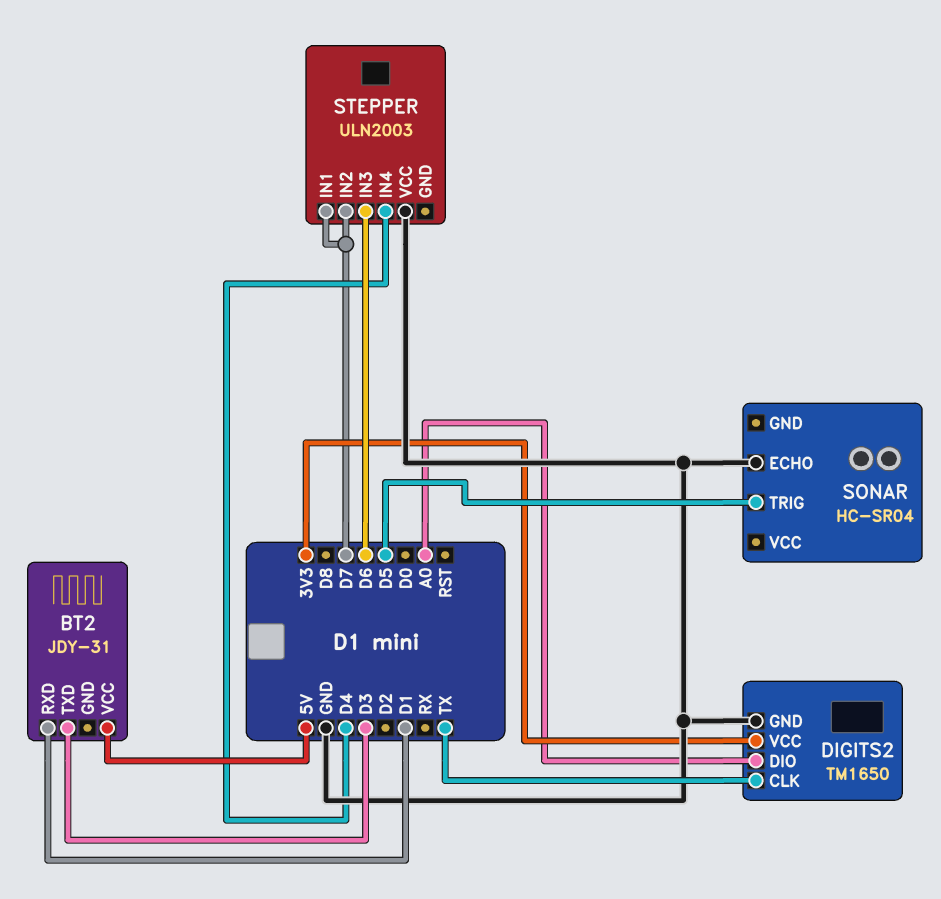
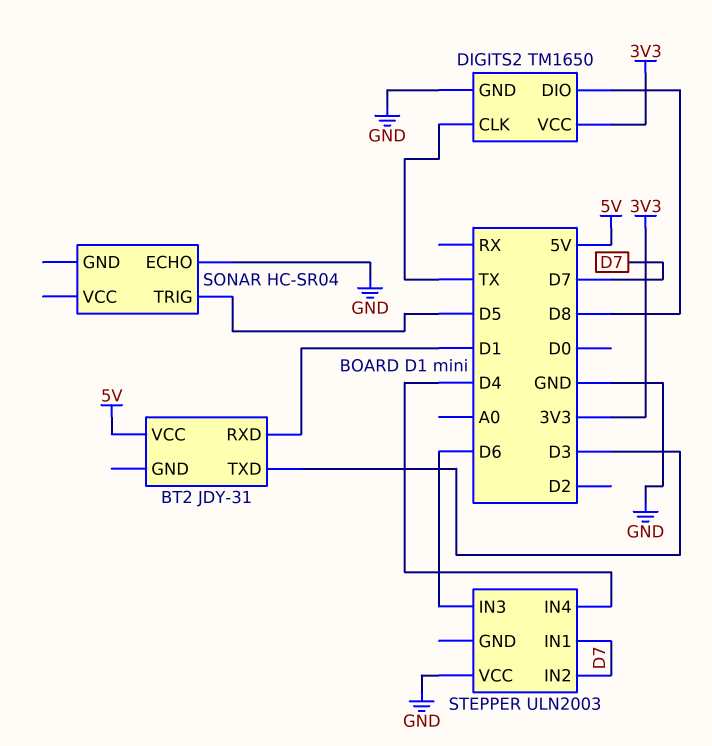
DIGITS2 pin DIO: A0 -> D8

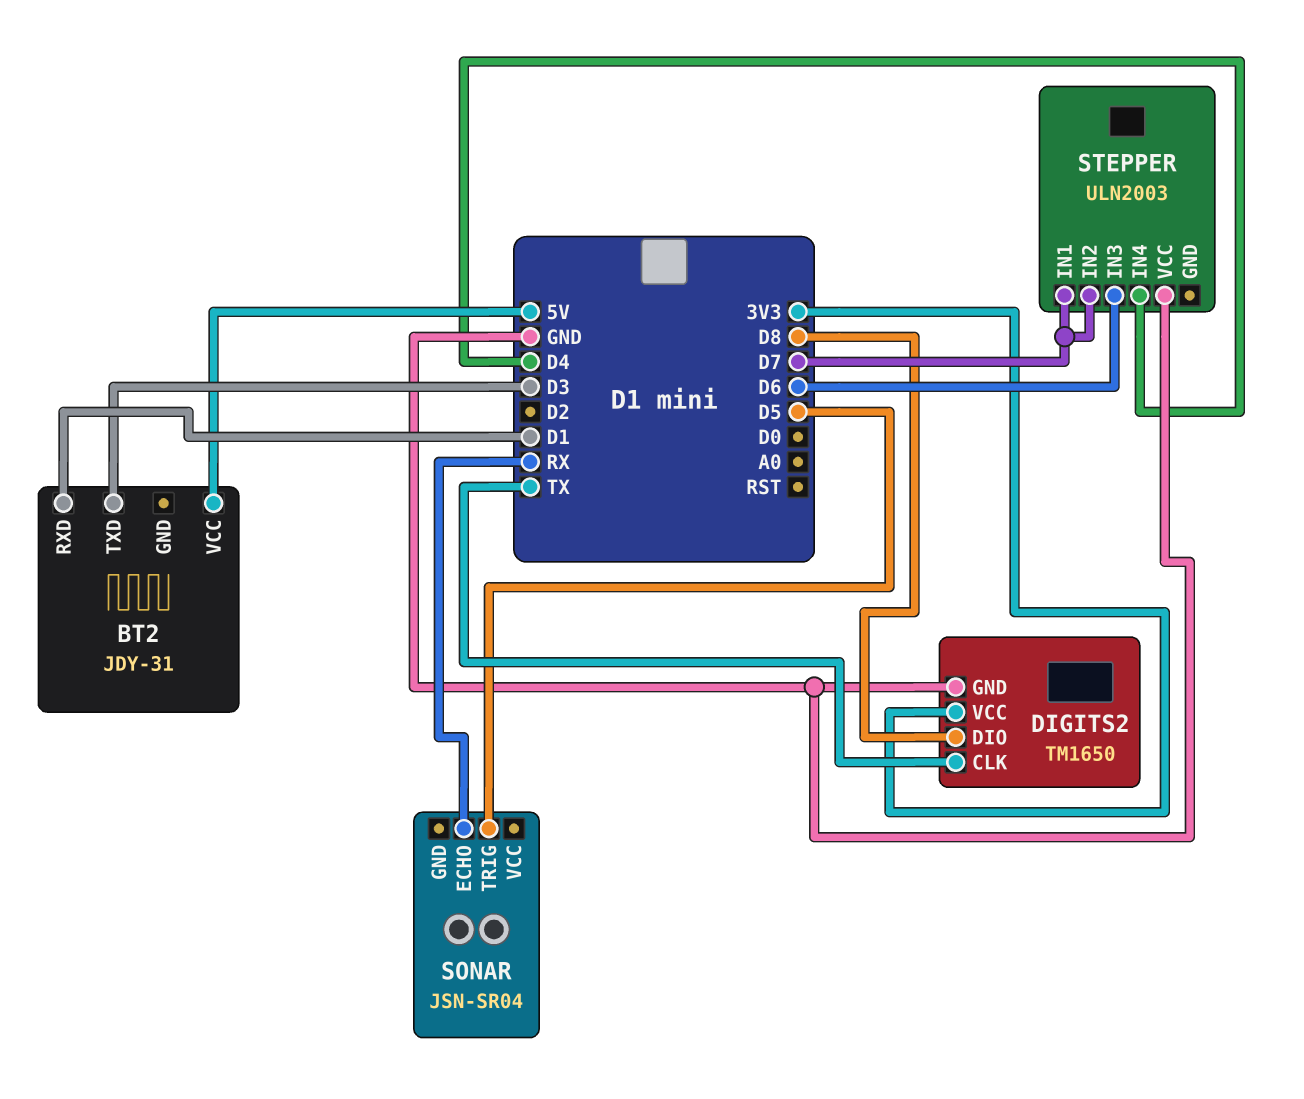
SONAR: HC-SR04 -> JSN-SR04
SONAR pin ECHO: GND -> RX

